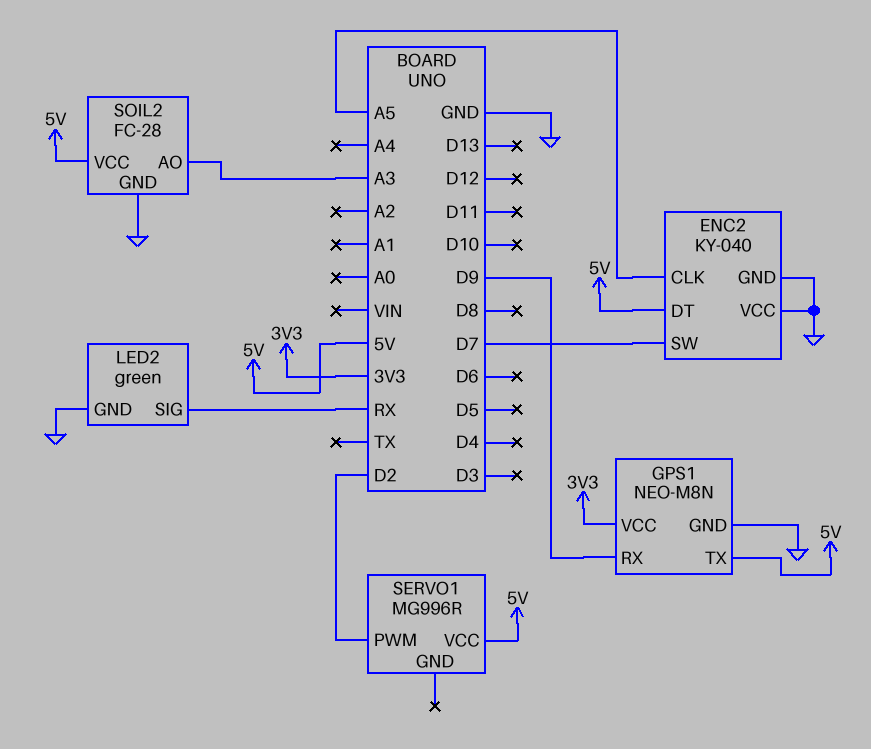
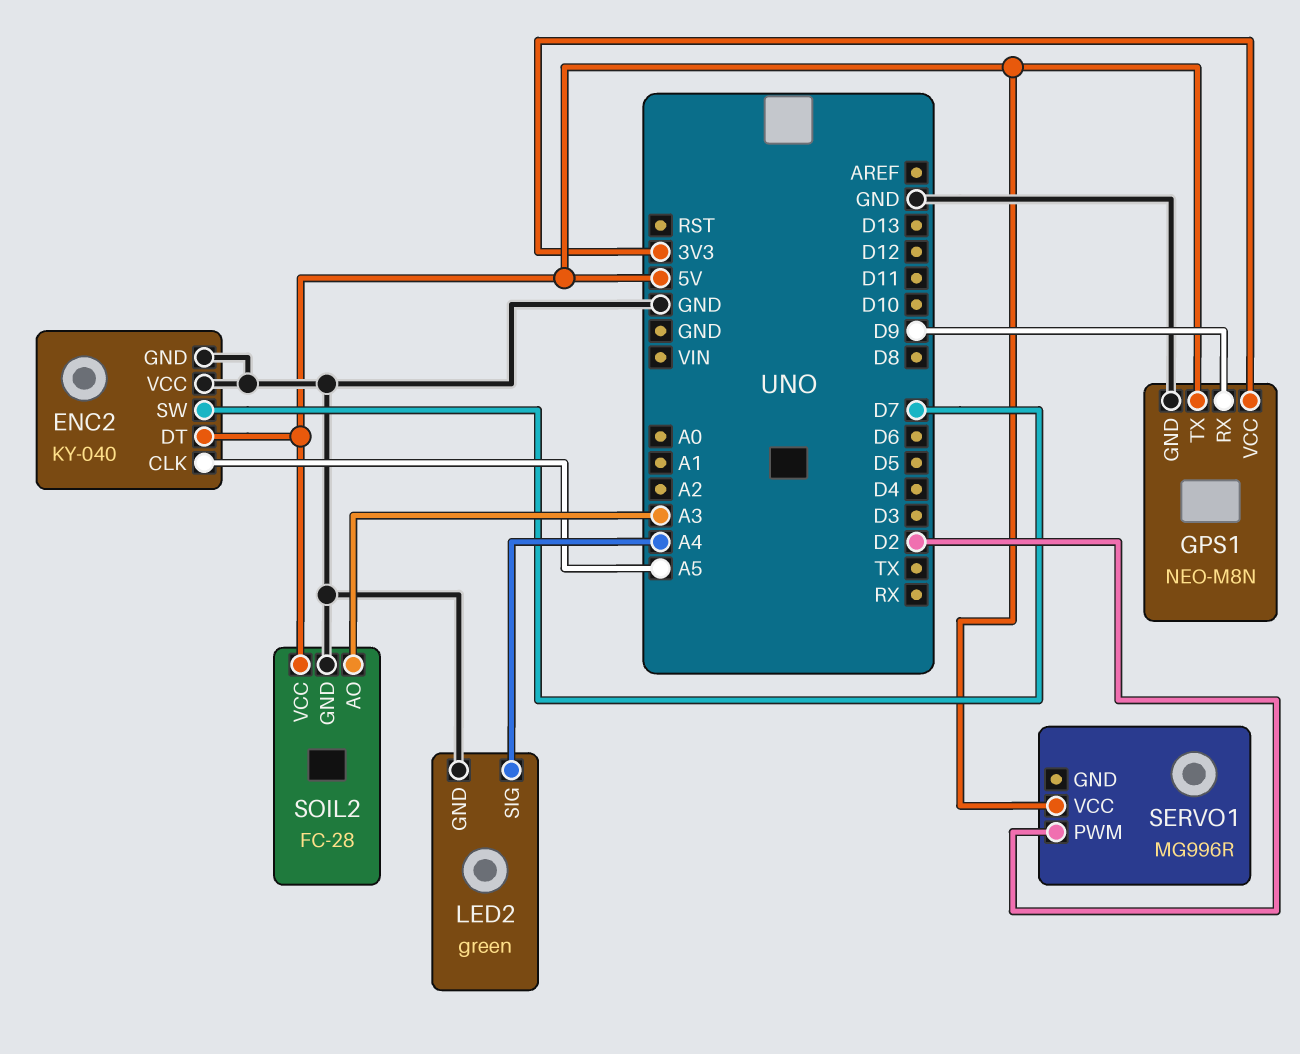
LED2 pin SIG: RX -> A4

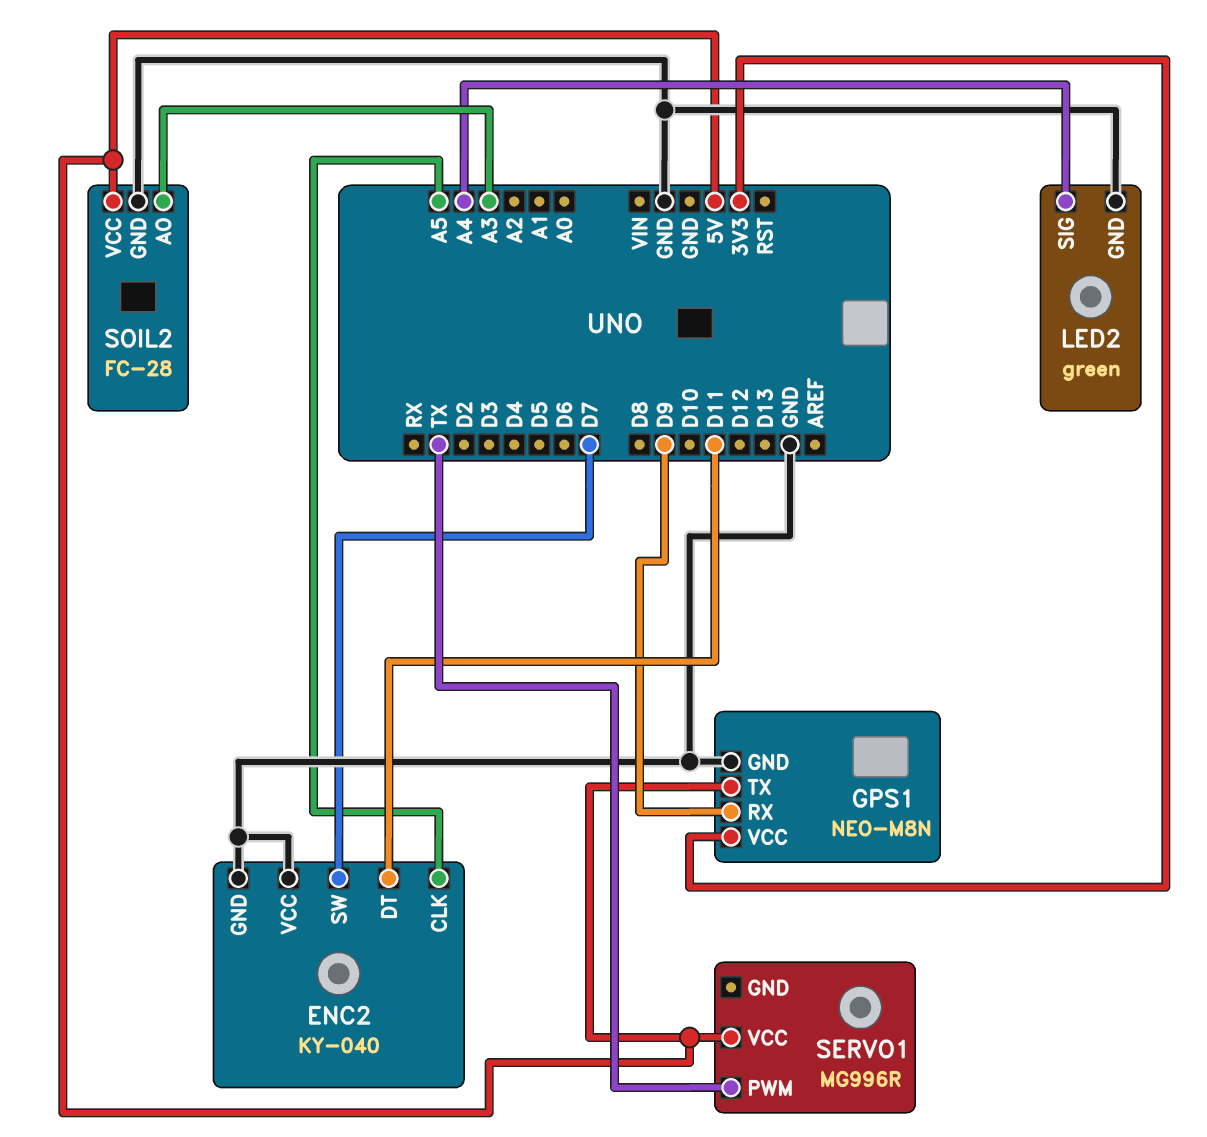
ENC2 pin DT: 5V -> D11
SERVO1 pin PWM: D2 -> TX

